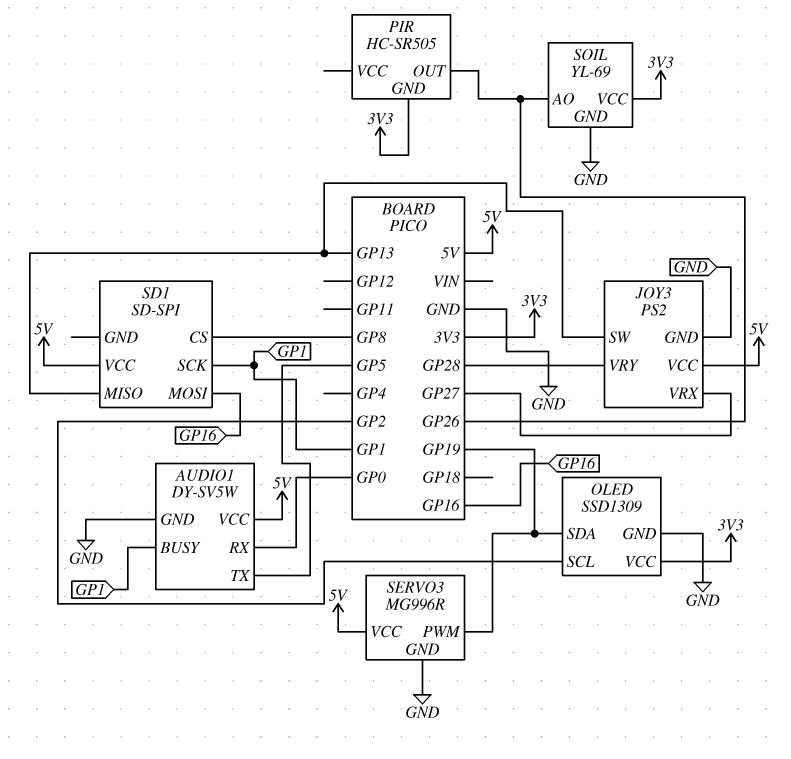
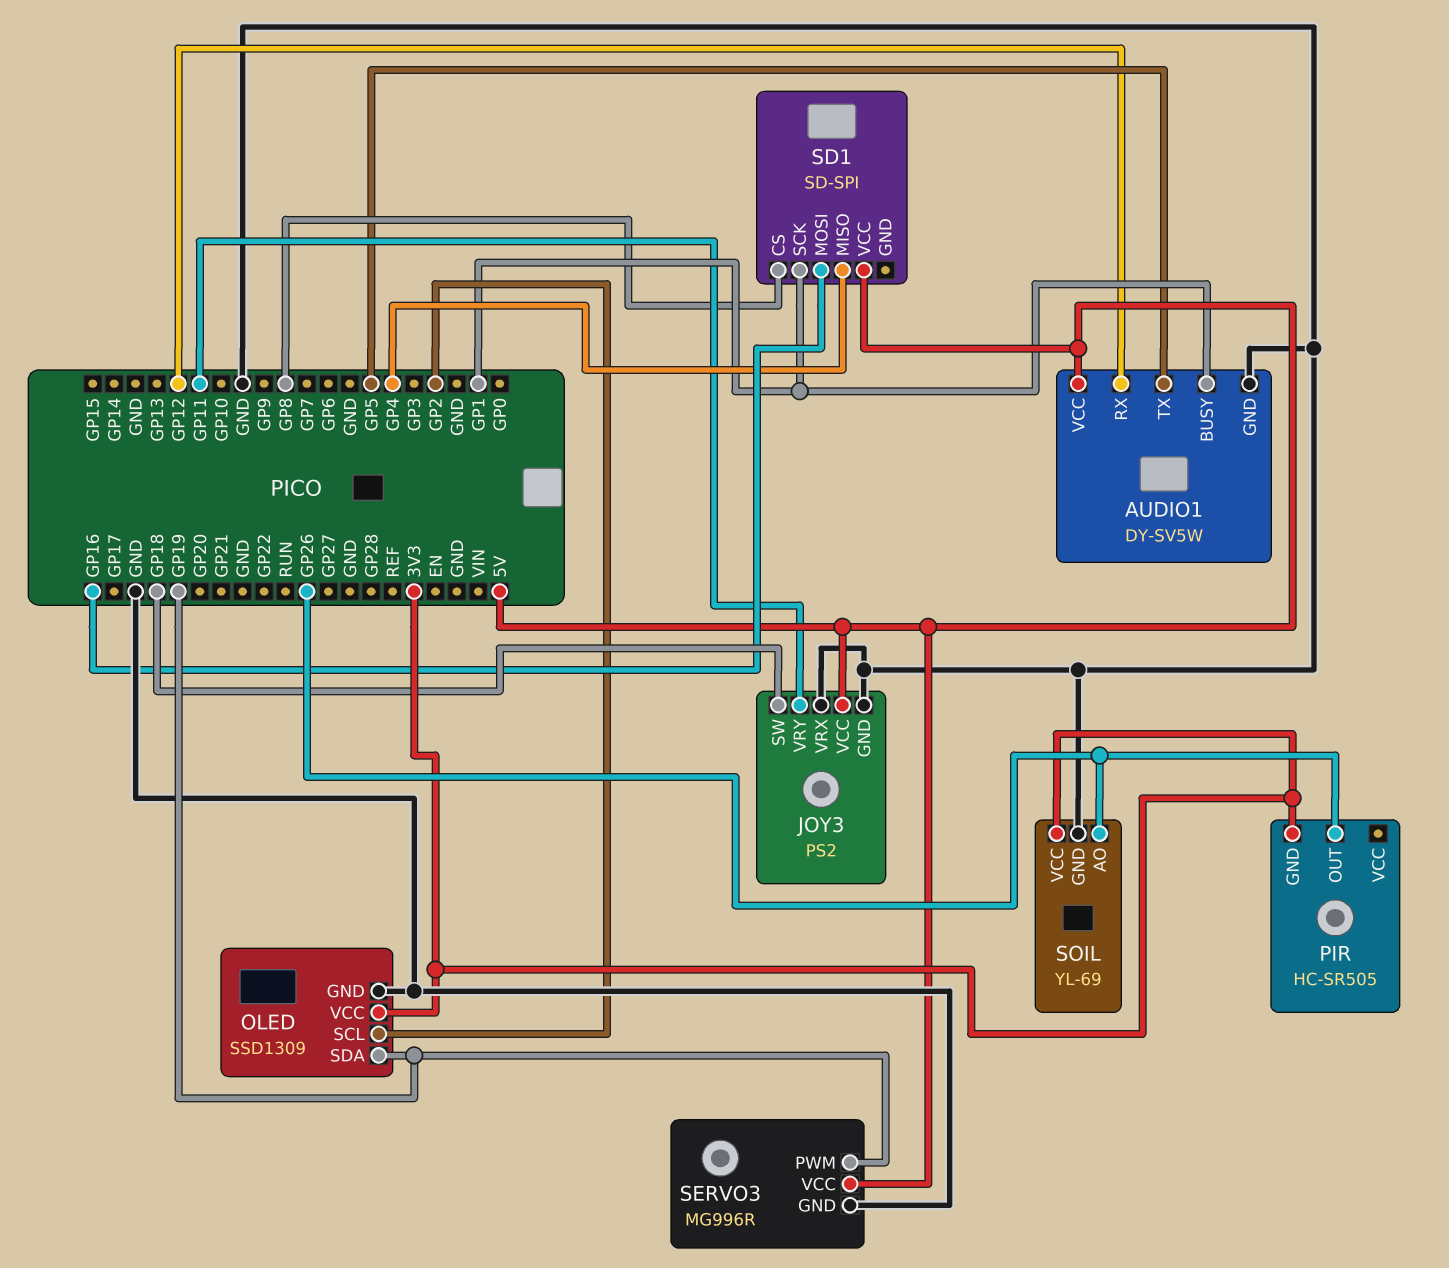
AUDIO1 pin RX: GP0 -> GP12
JOY3 pin SW: GP13 -> GP18
JOY3 pin VRX: GP27 -> GND
JOY3 pin VRY: GP28 -> GP11
SD1 pin MISO: GP13 -> GP4

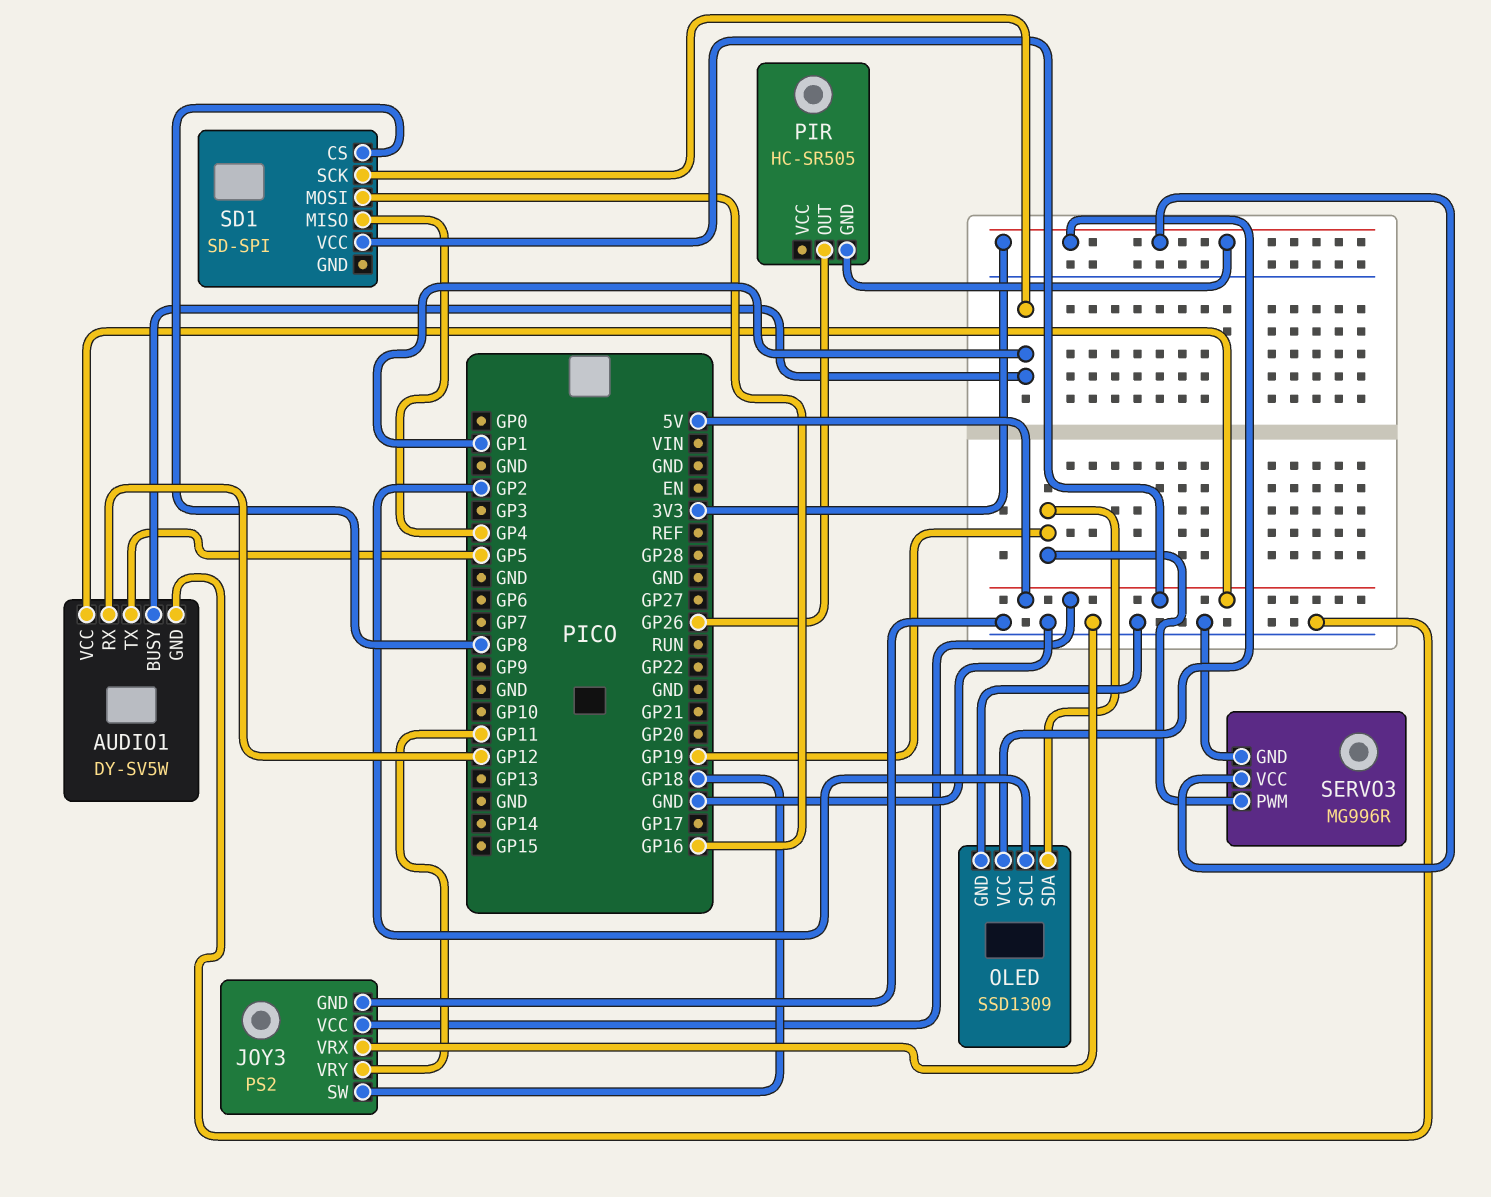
SERVO3 pin VCC: 5V -> 3V3
SOIL: YL-69 -> none
SOIL pin AO: GP26 -> none
SOIL pin GND: GND -> none
SOIL pin VCC: 3V3 -> none

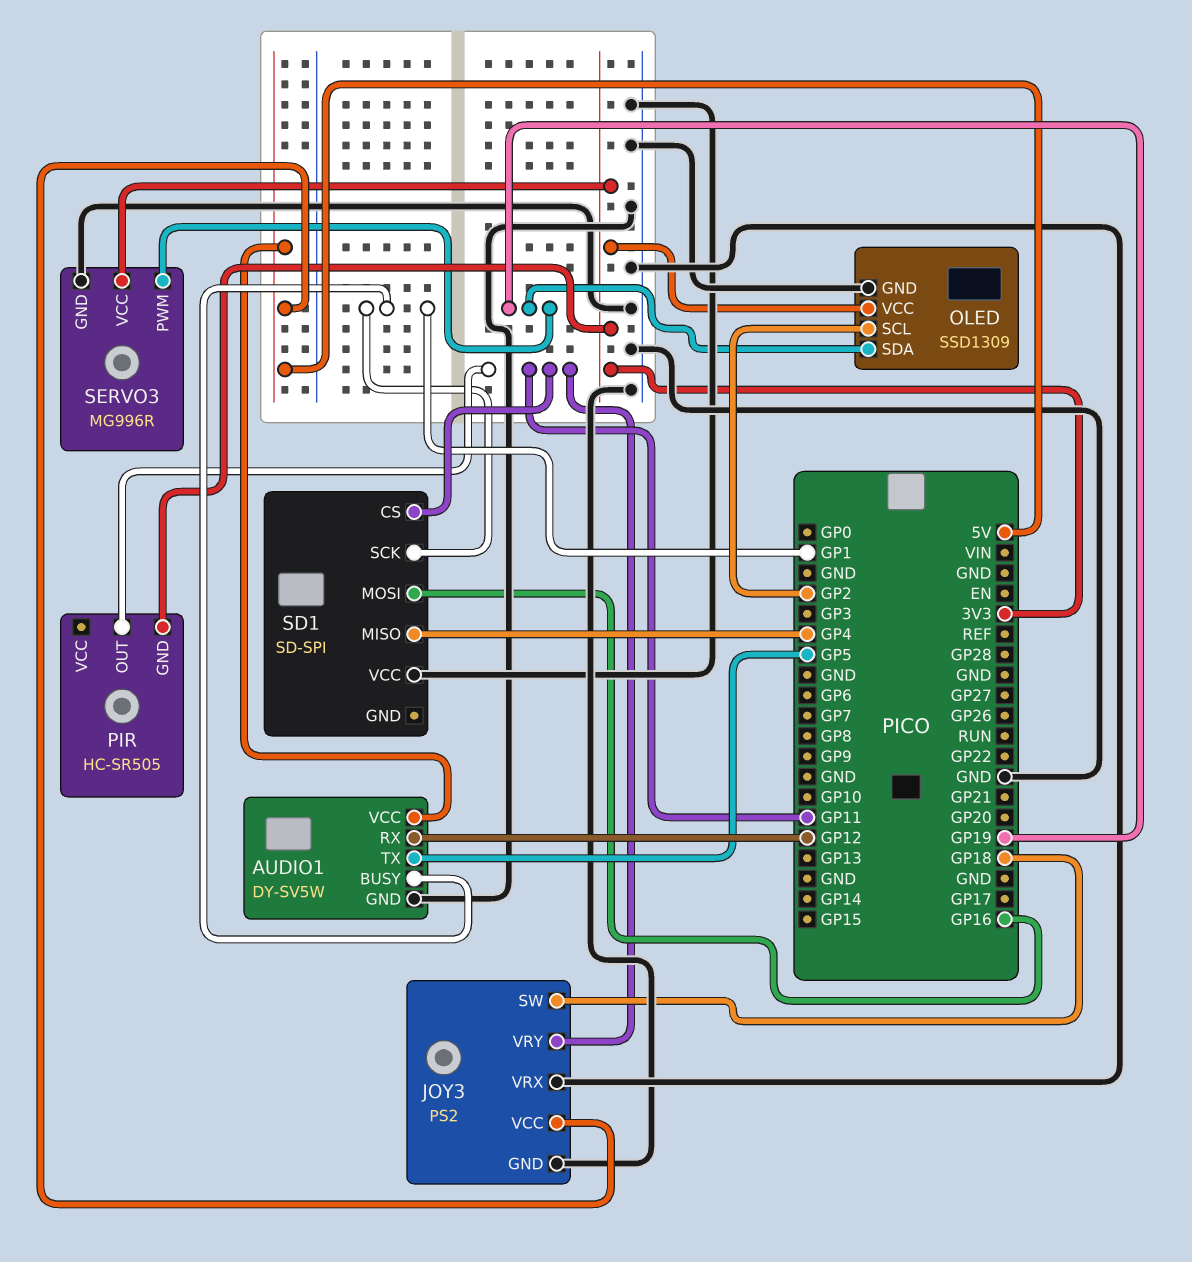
PIR pin OUT: GP26 -> GP11
SD1 pin CS: GP8 -> GP11
SD1 pin VCC: 5V -> GND

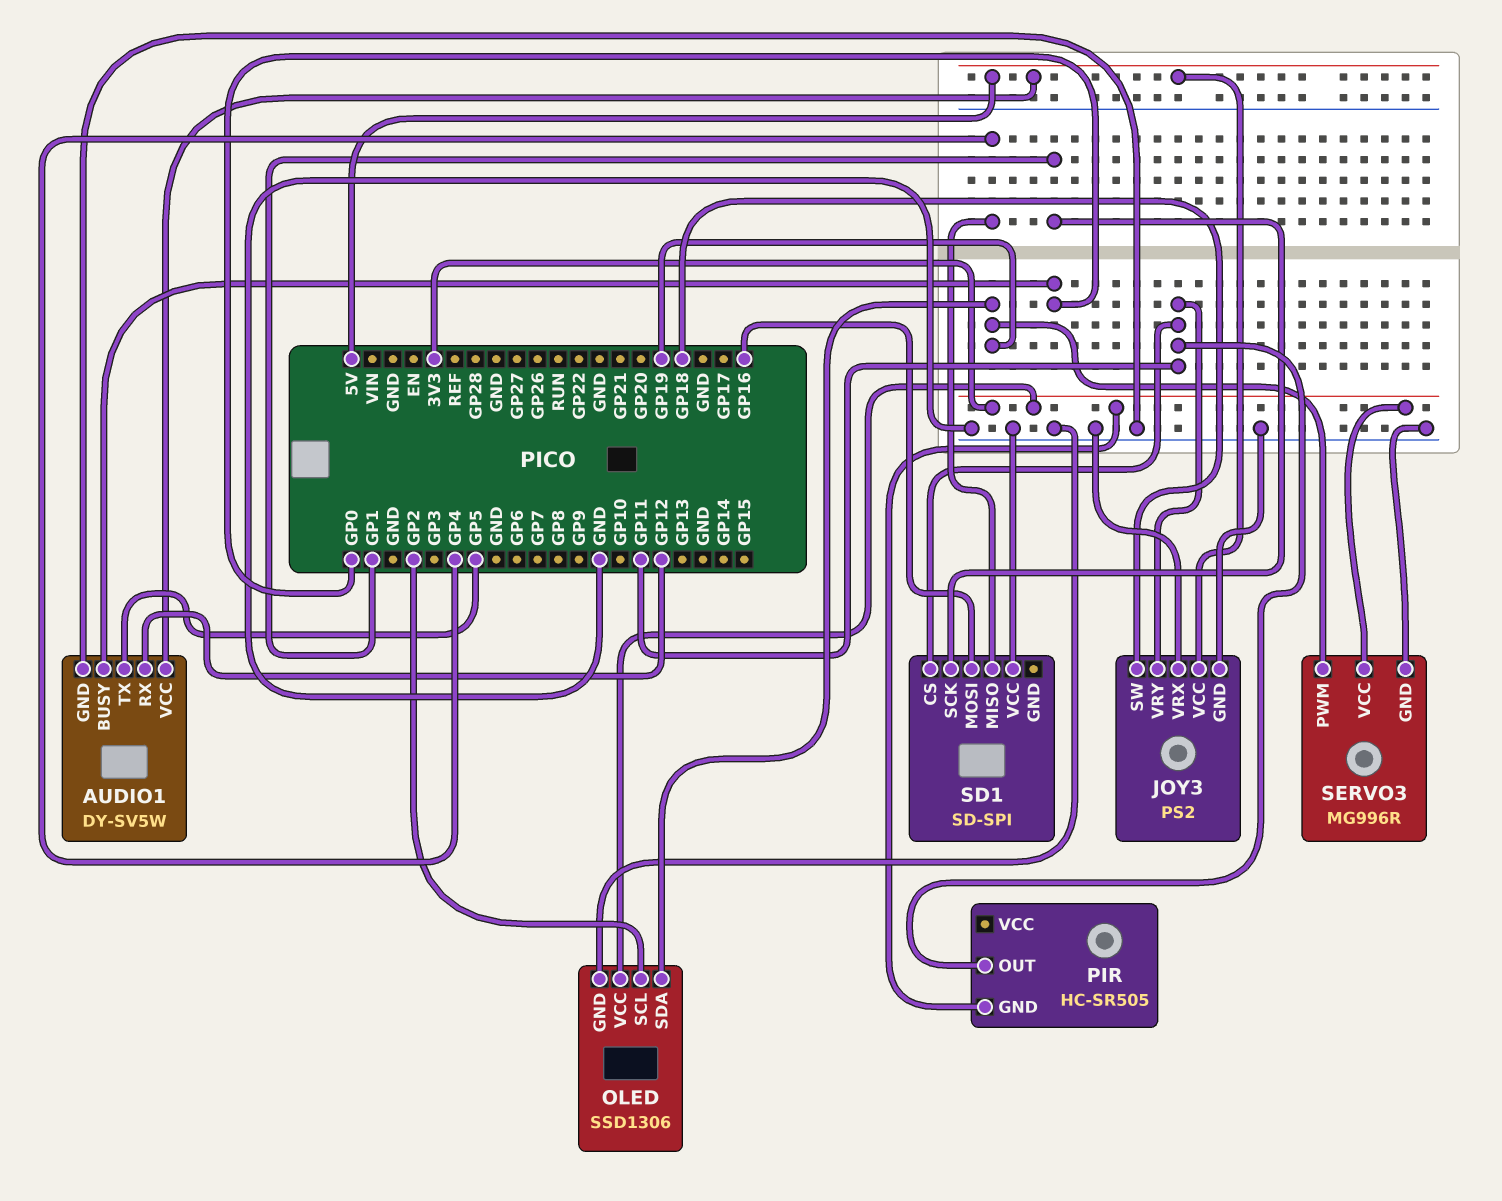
AUDIO1 pin BUSY: GP1 -> GP0
OLED: SSD1309 -> SSD1306

